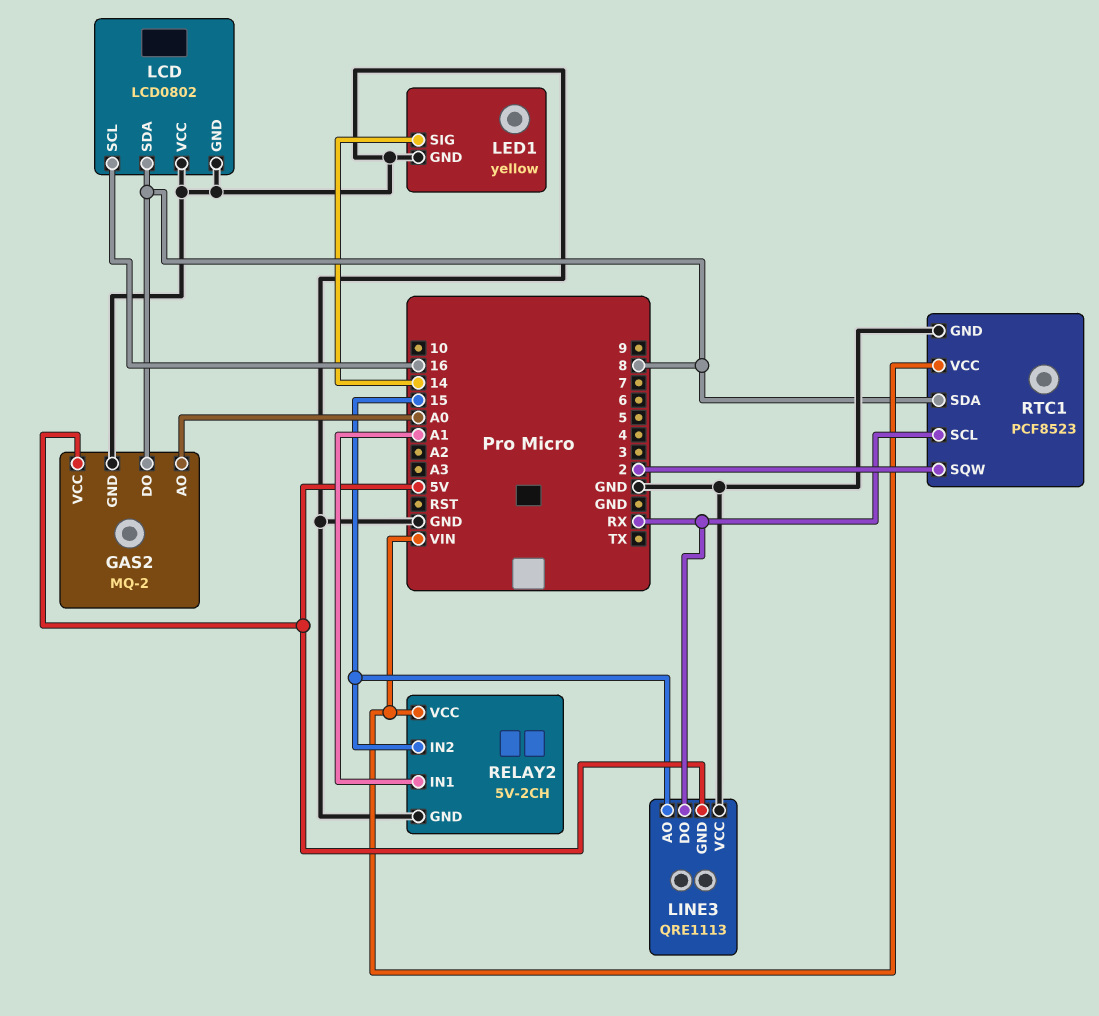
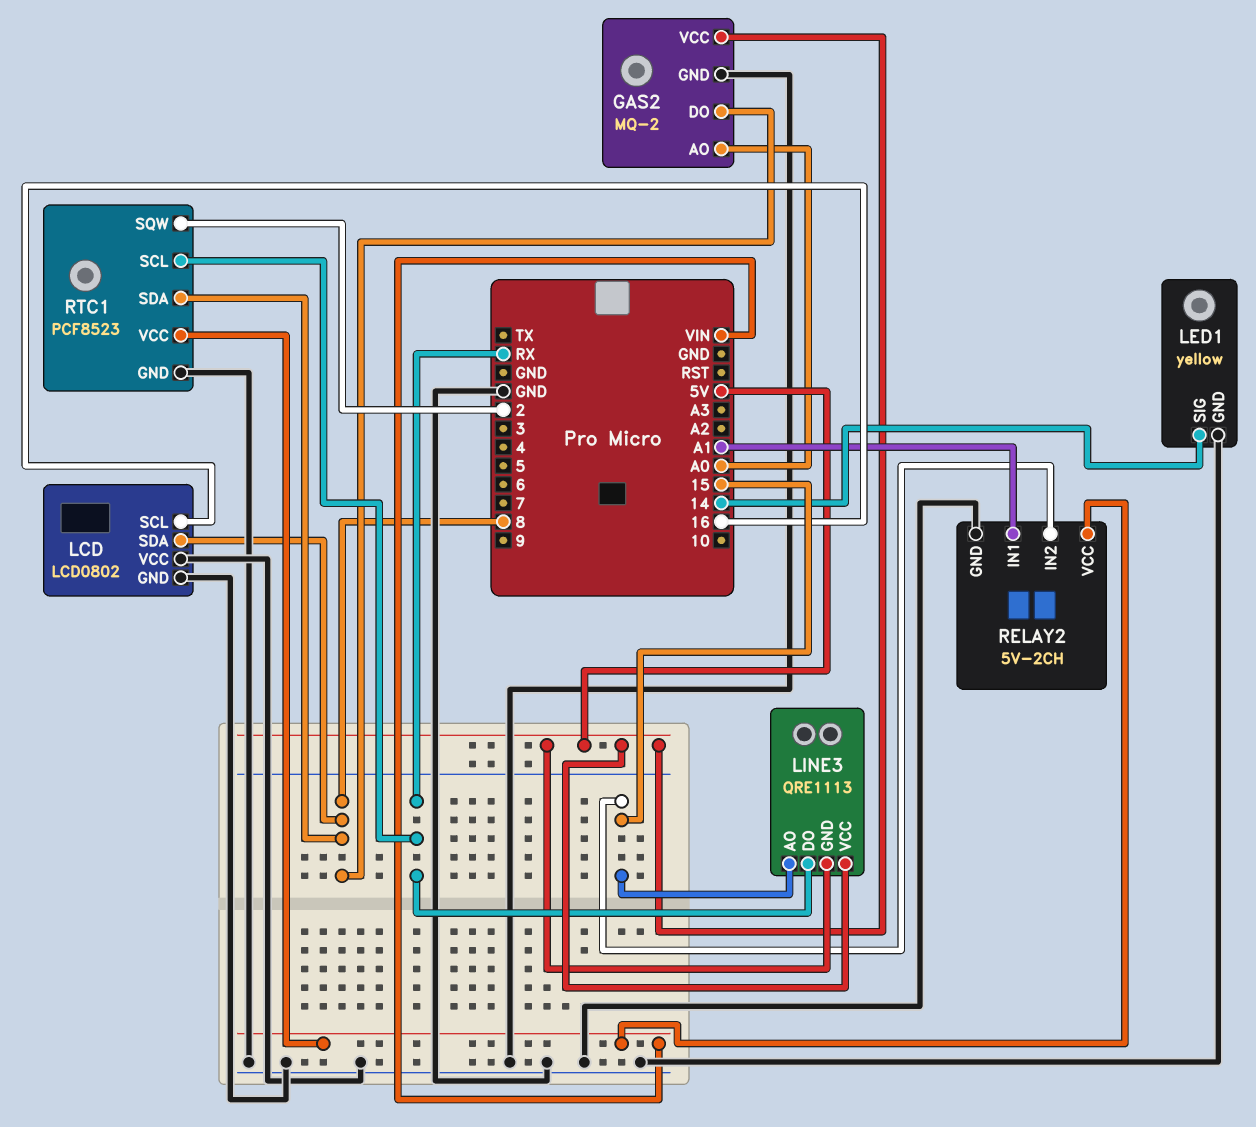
LINE3 pin VCC: GND -> 5V

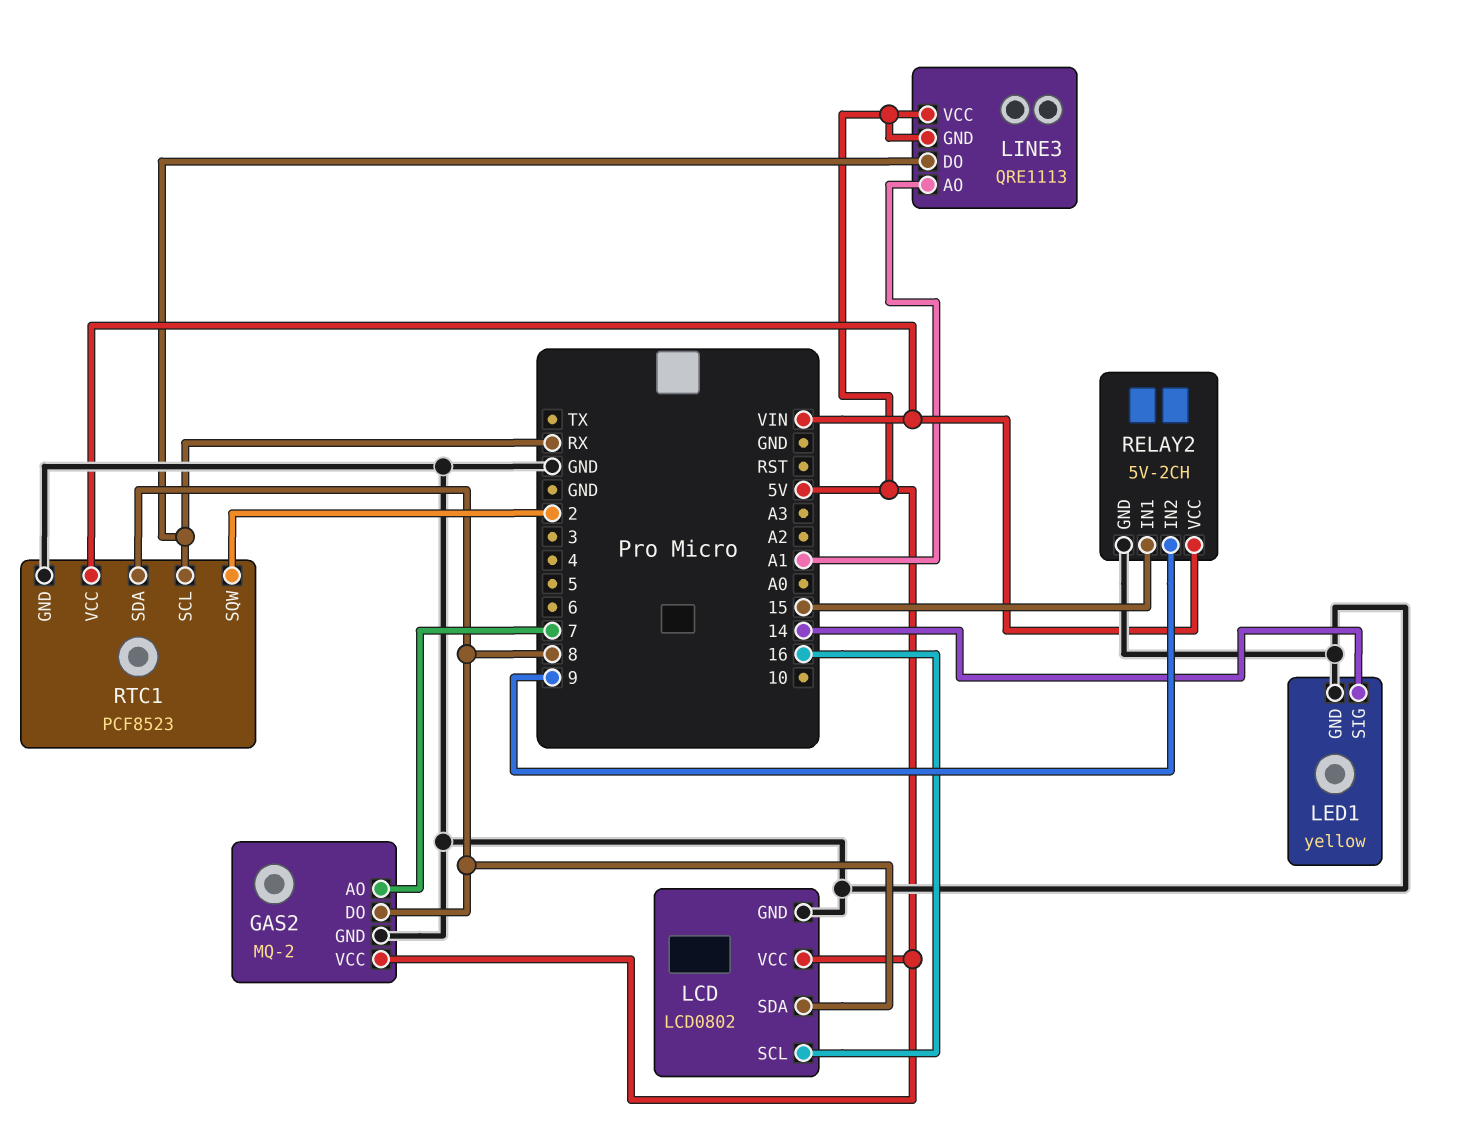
GAS2 pin AO: A0 -> 7
LCD pin VCC: GND -> 5V
LINE3 pin AO: 15 -> A1
RELAY2 pin IN1: A1 -> 15
RELAY2 pin IN2: 15 -> 9

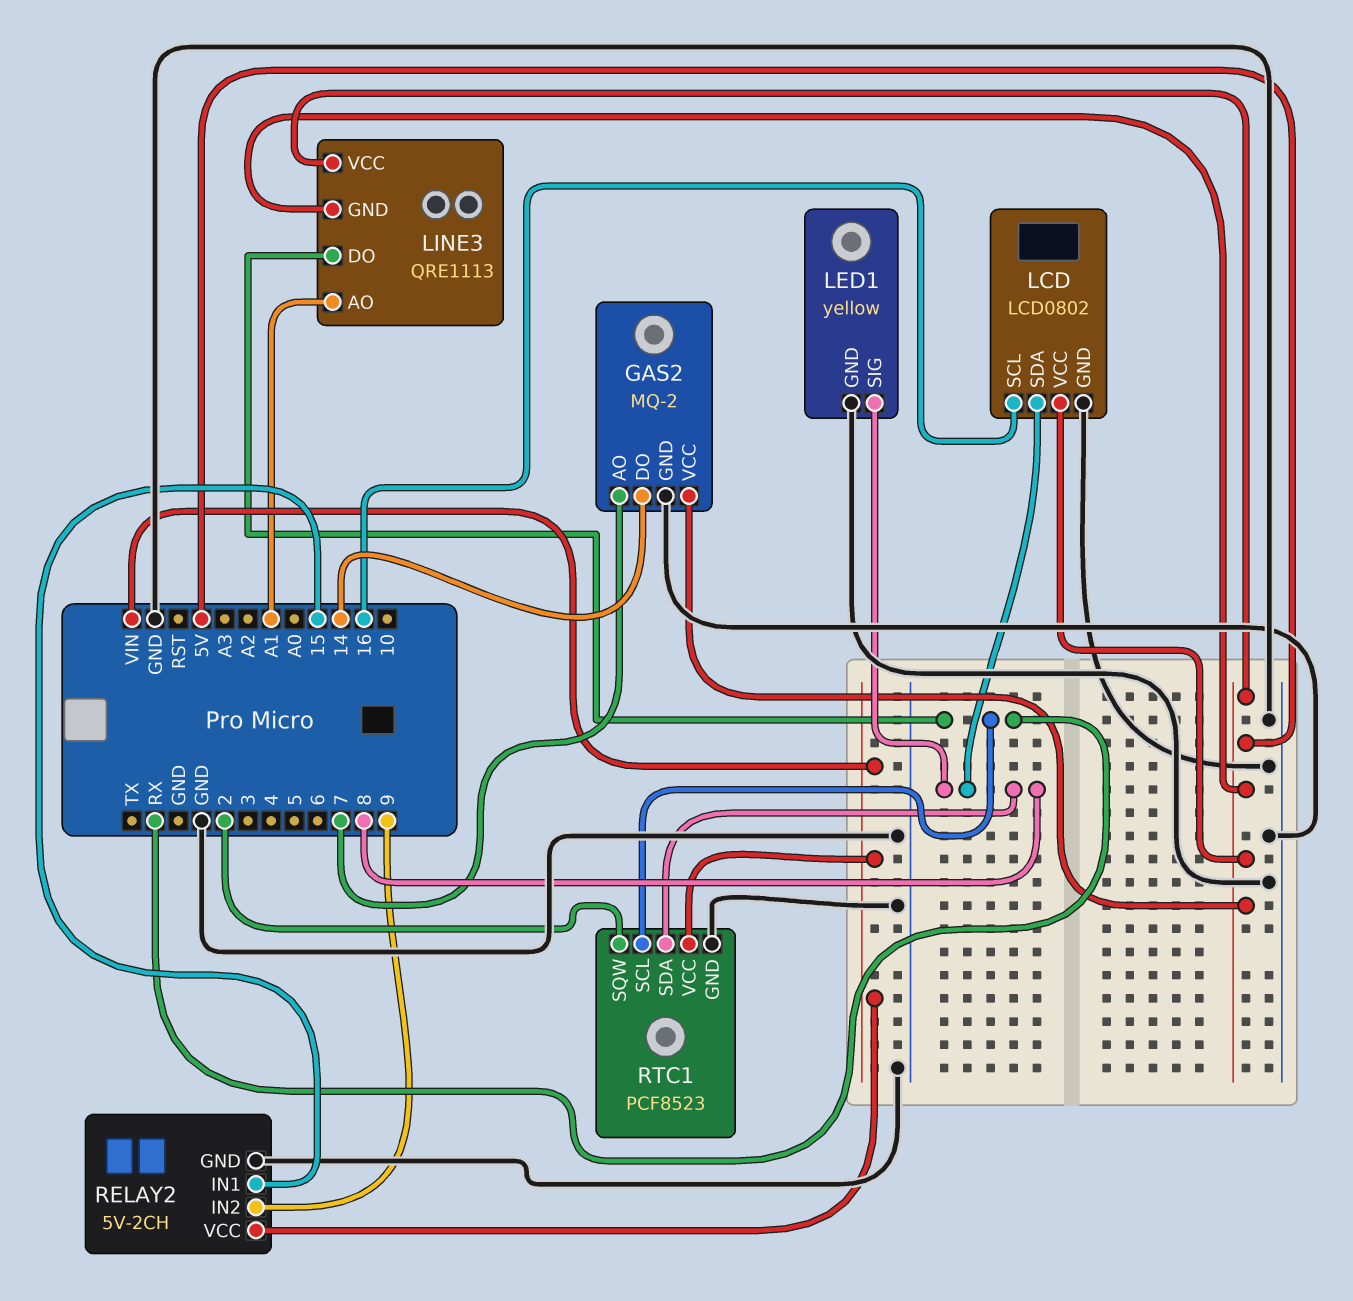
GAS2 pin DO: 8 -> 14
LED1 pin SIG: 14 -> 8

